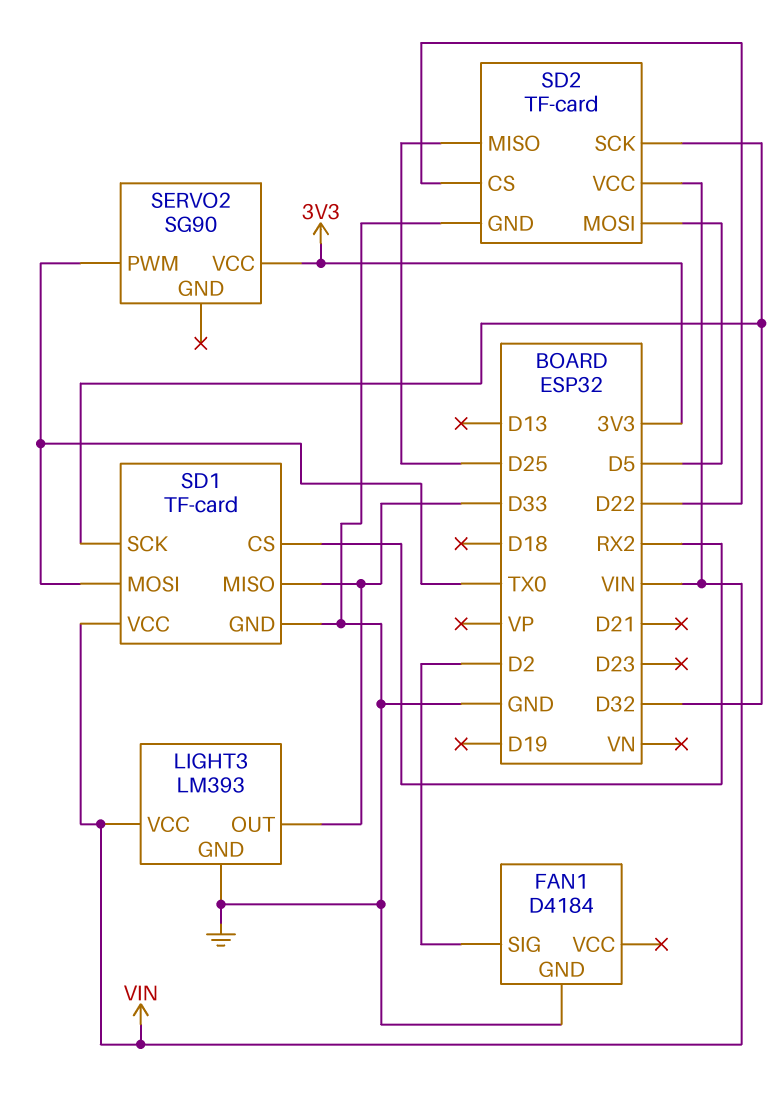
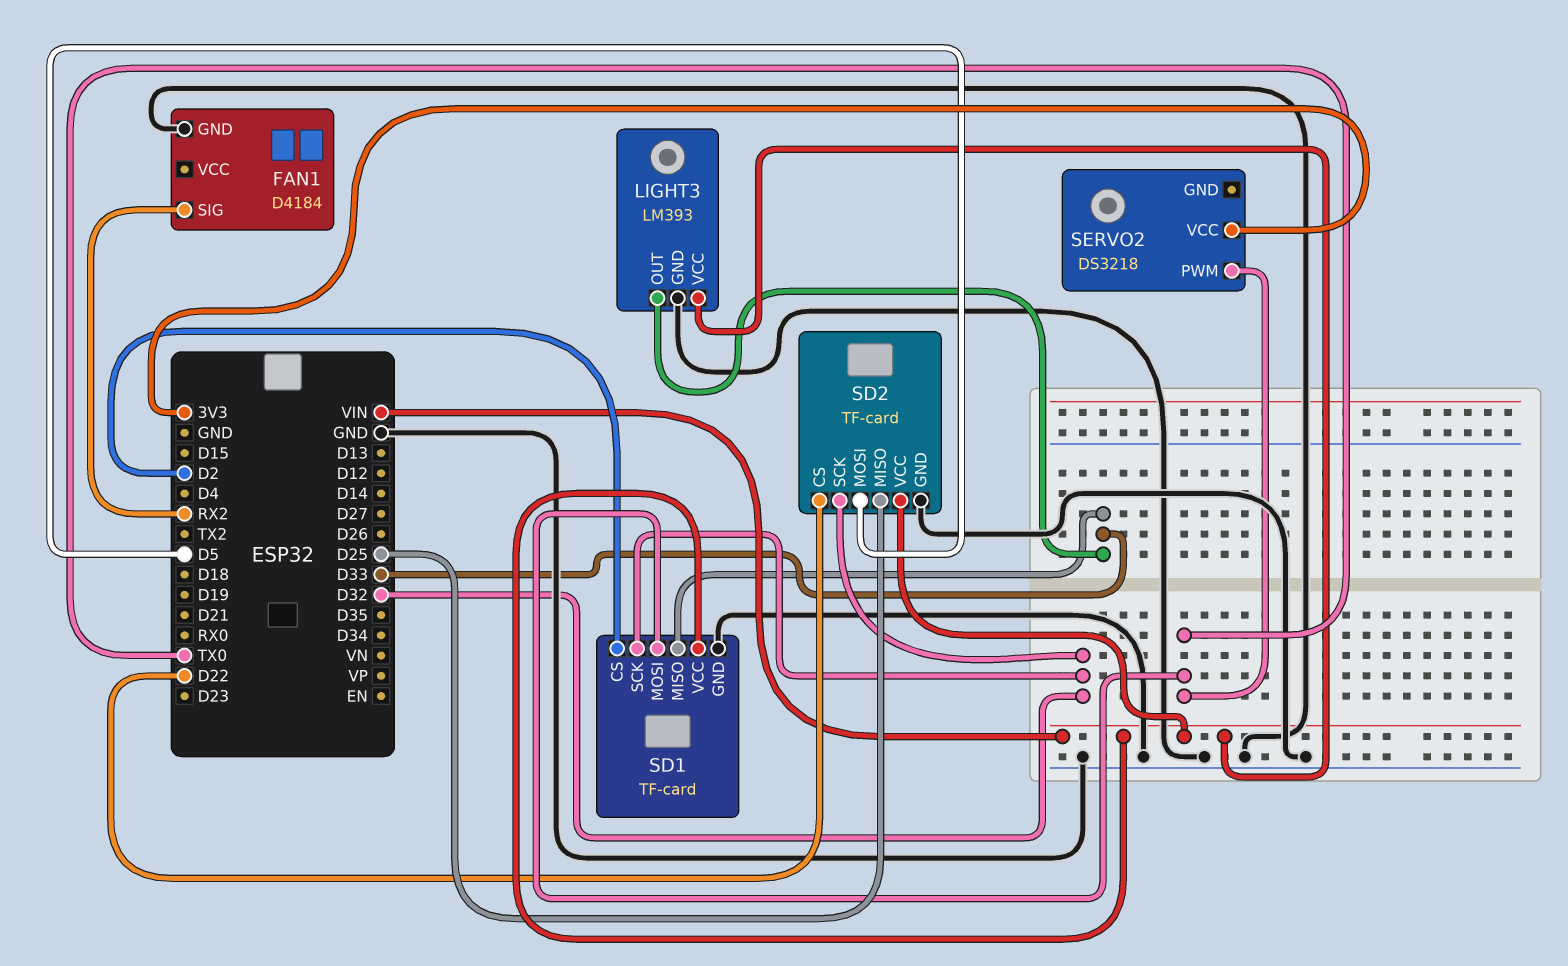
FAN1 pin SIG: D2 -> RX2
SD1 pin CS: RX2 -> D2
SERVO2: SG90 -> DS3218

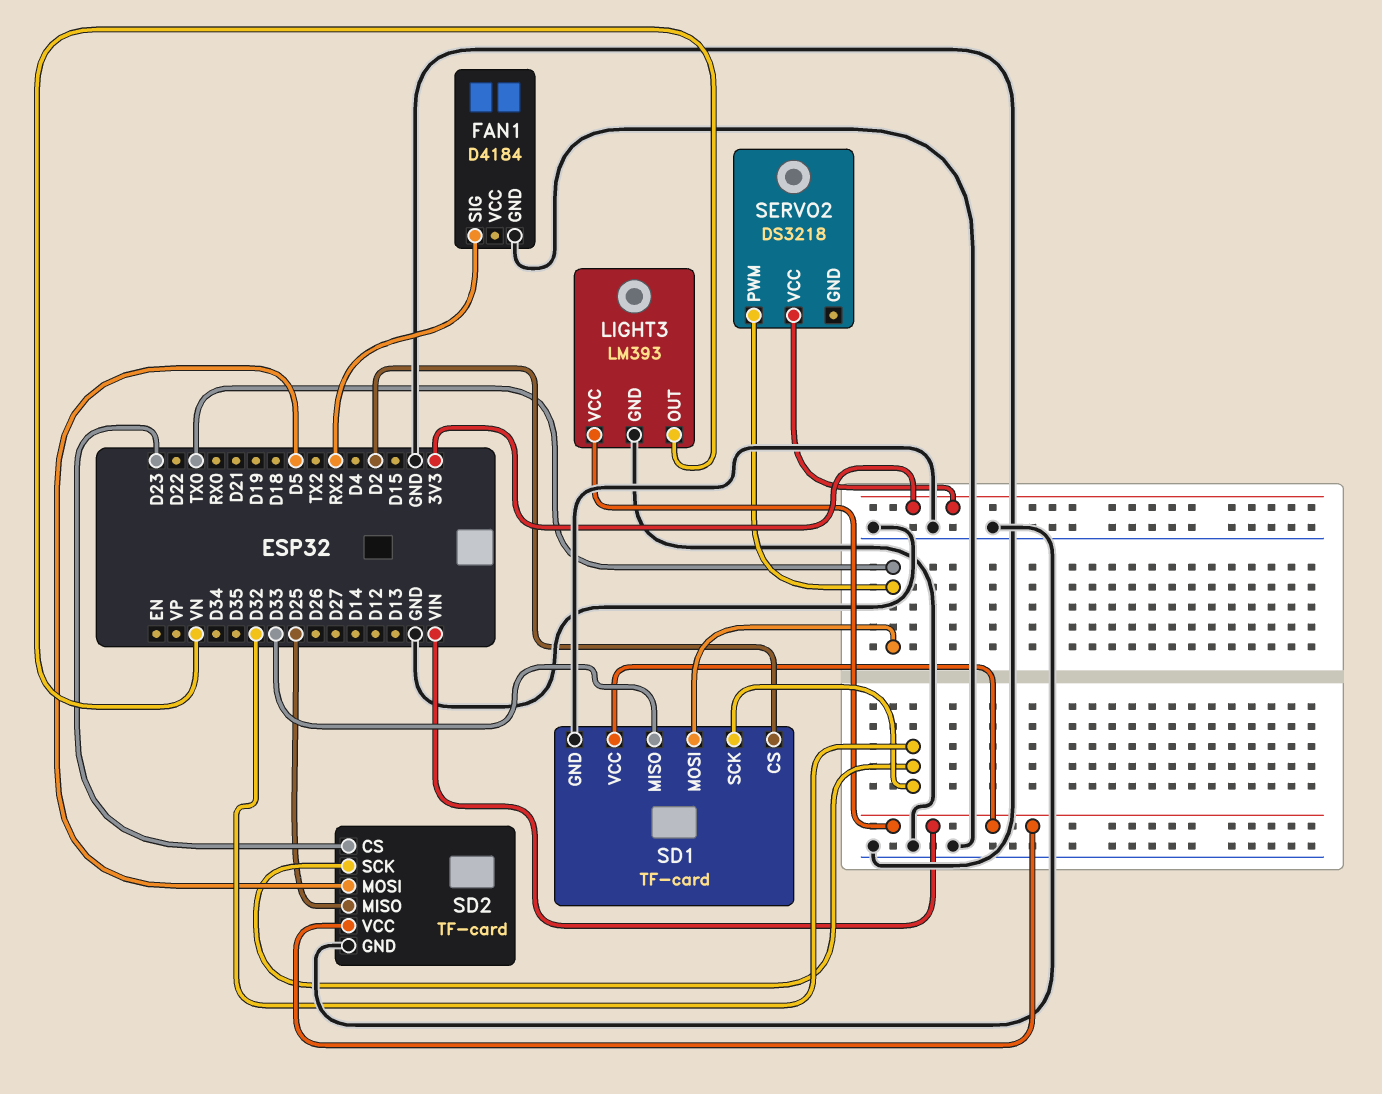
LIGHT3 pin OUT: D33 -> VN
SD2 pin CS: D22 -> D23

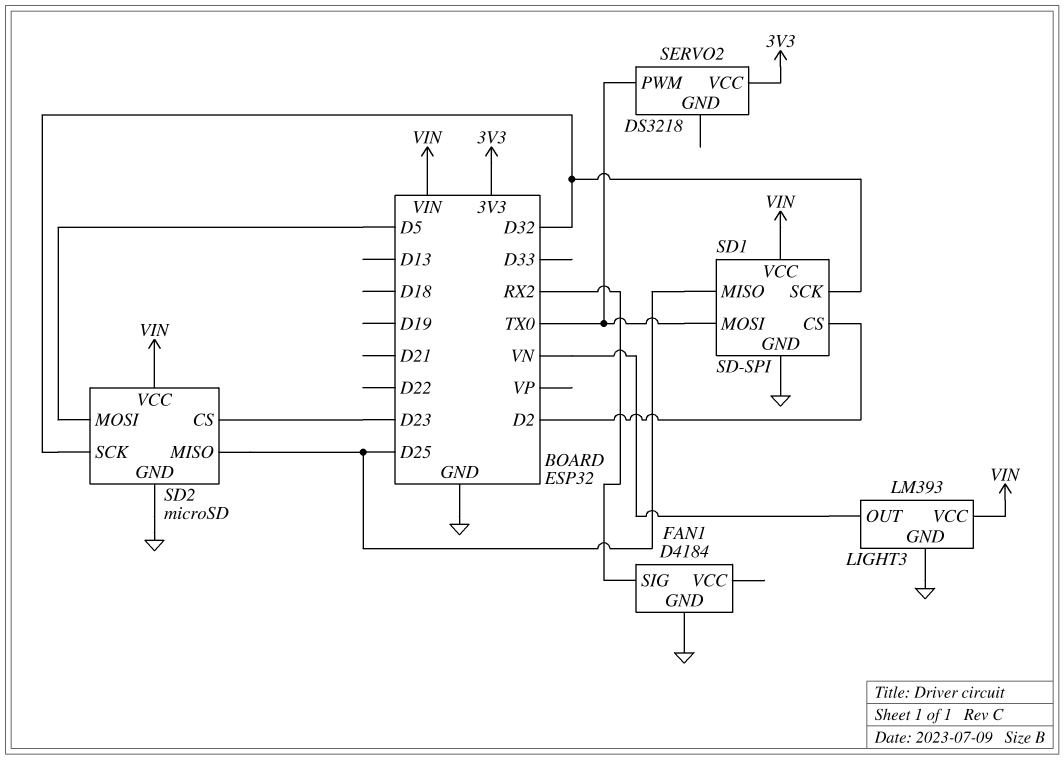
SD1: TF-card -> SD-SPI
SD1 pin MISO: D33 -> D25
SD2: TF-card -> microSD

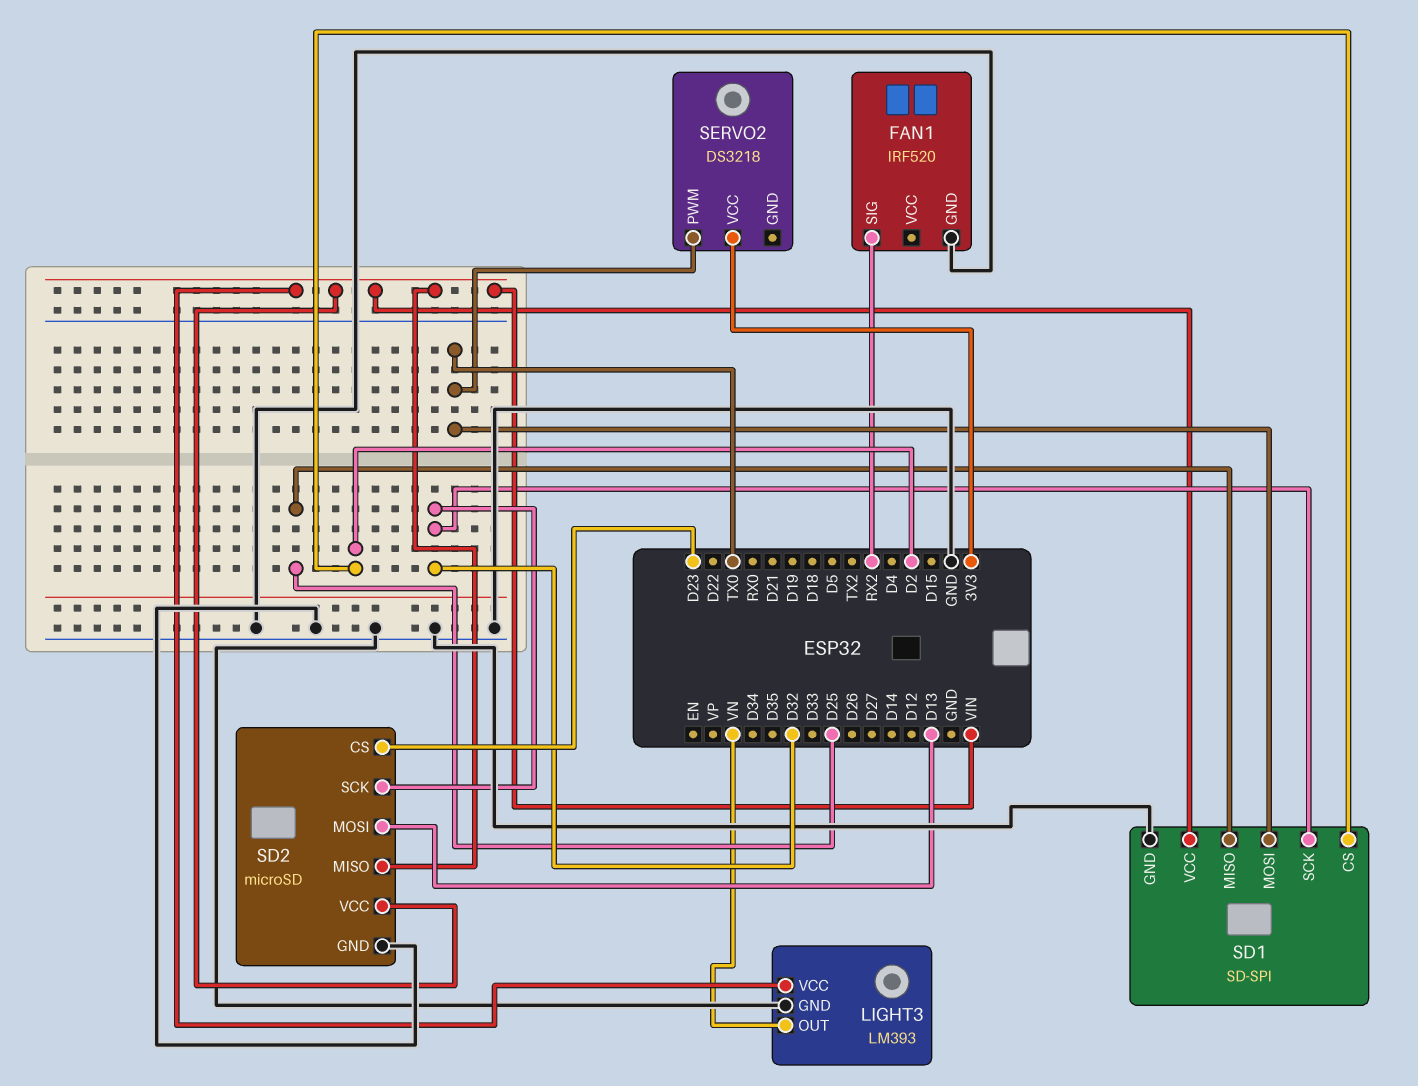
FAN1: D4184 -> IRF520
SD2 pin MISO: D25 -> VIN
SD2 pin MOSI: D5 -> D13

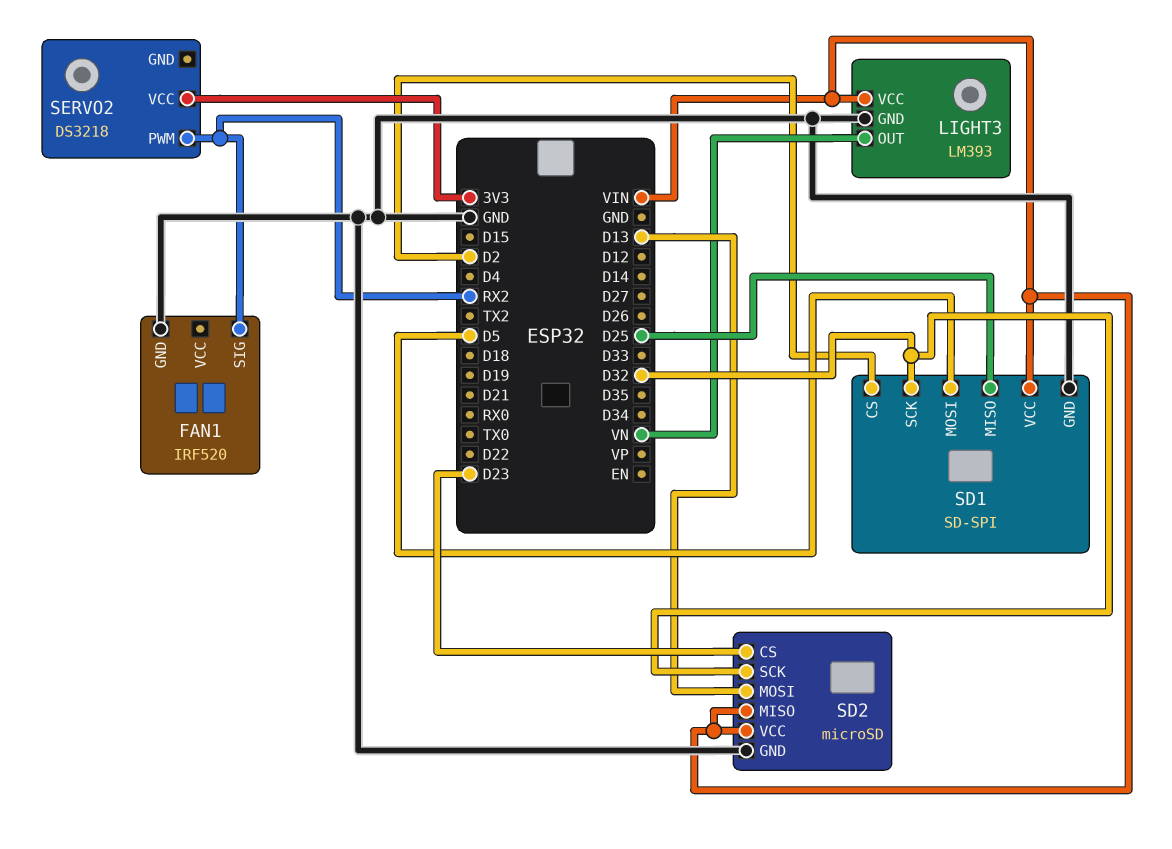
SD1 pin MOSI: TX0 -> D5
SERVO2 pin PWM: TX0 -> RX2

